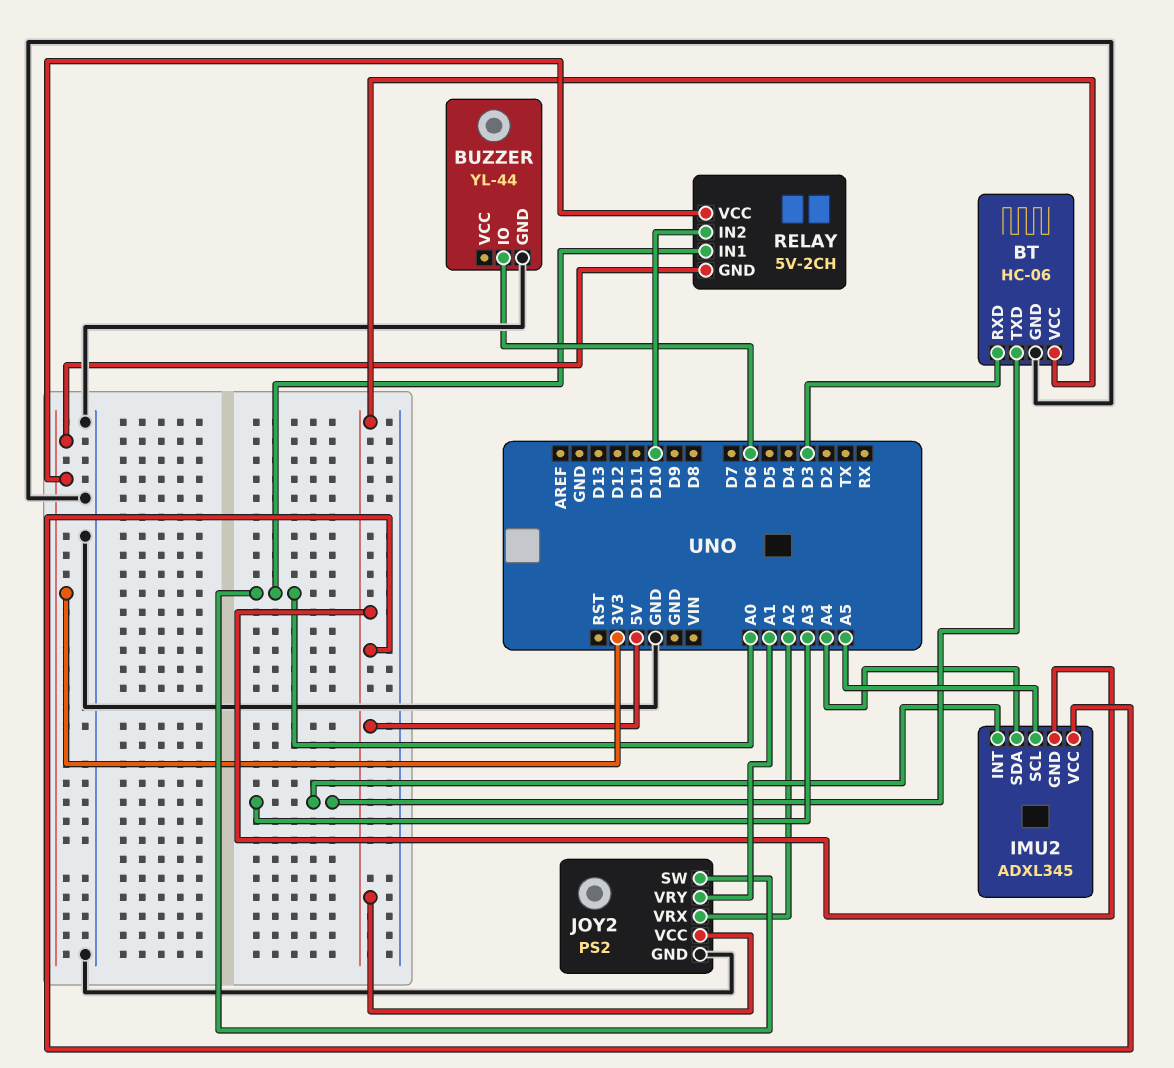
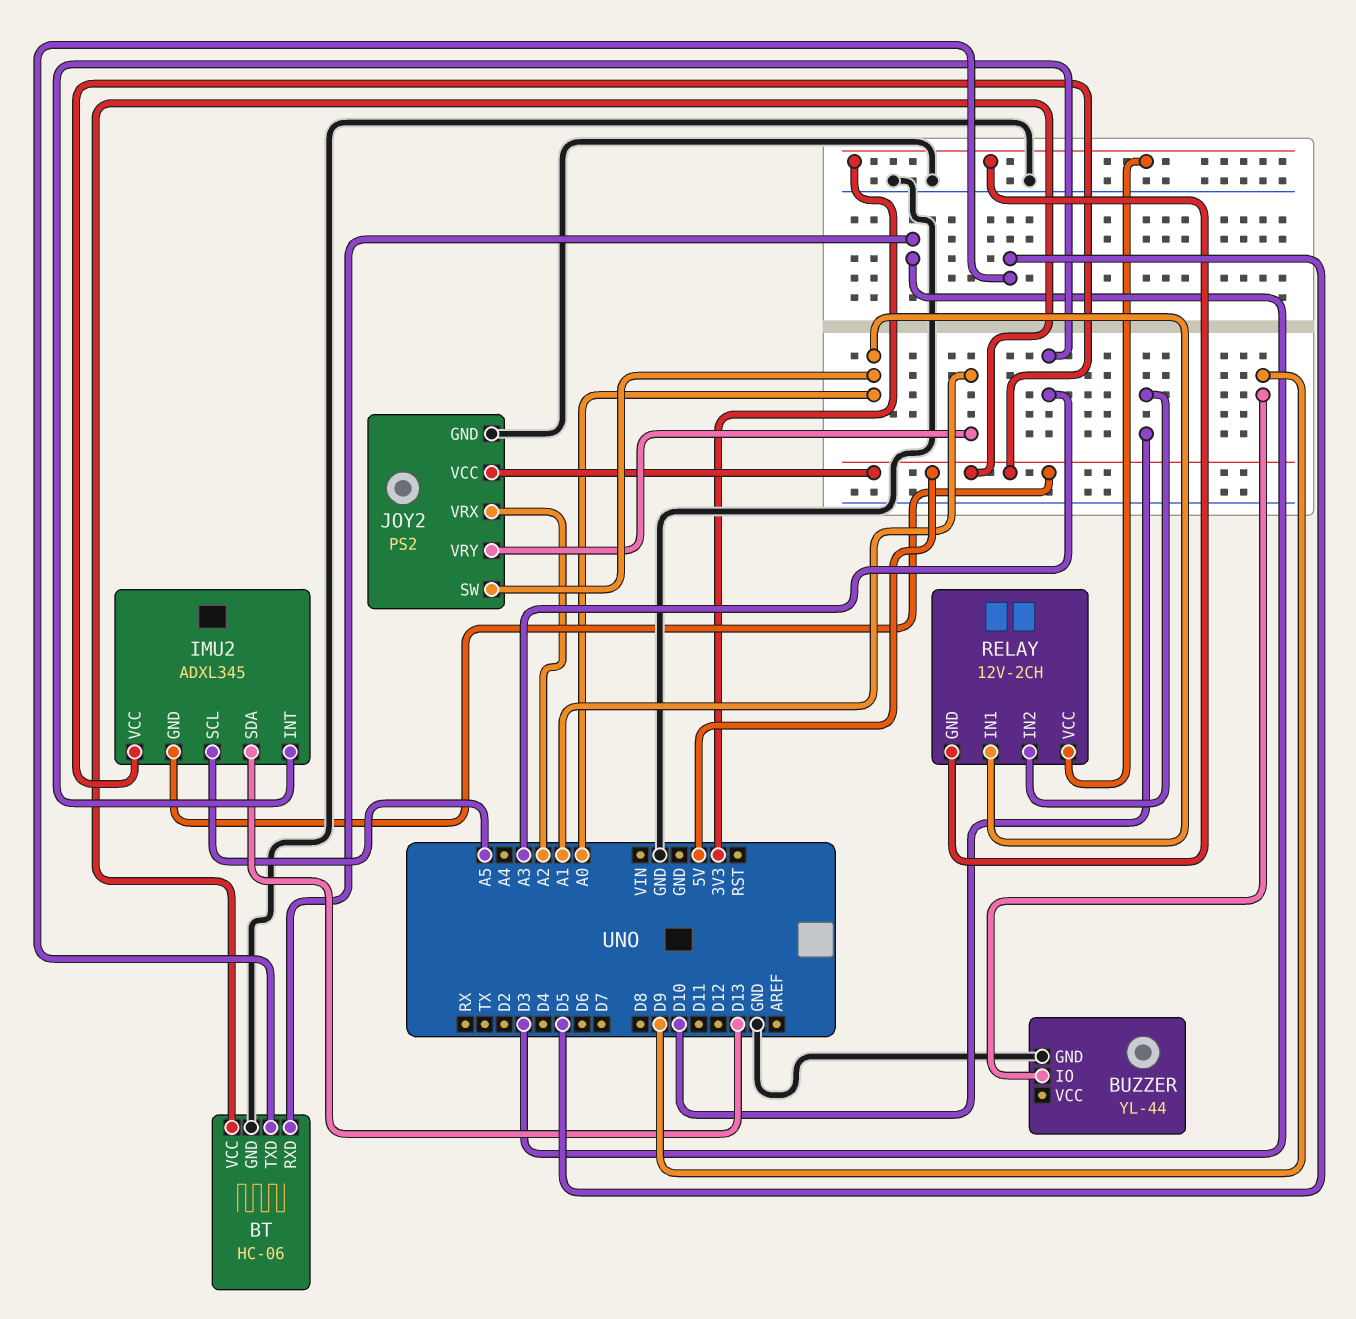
BT pin TXD: A3 -> D5
BUZZER pin IO: D6 -> D9
IMU2 pin SDA: A4 -> D13
RELAY: 5V-2CH -> 12V-2CH

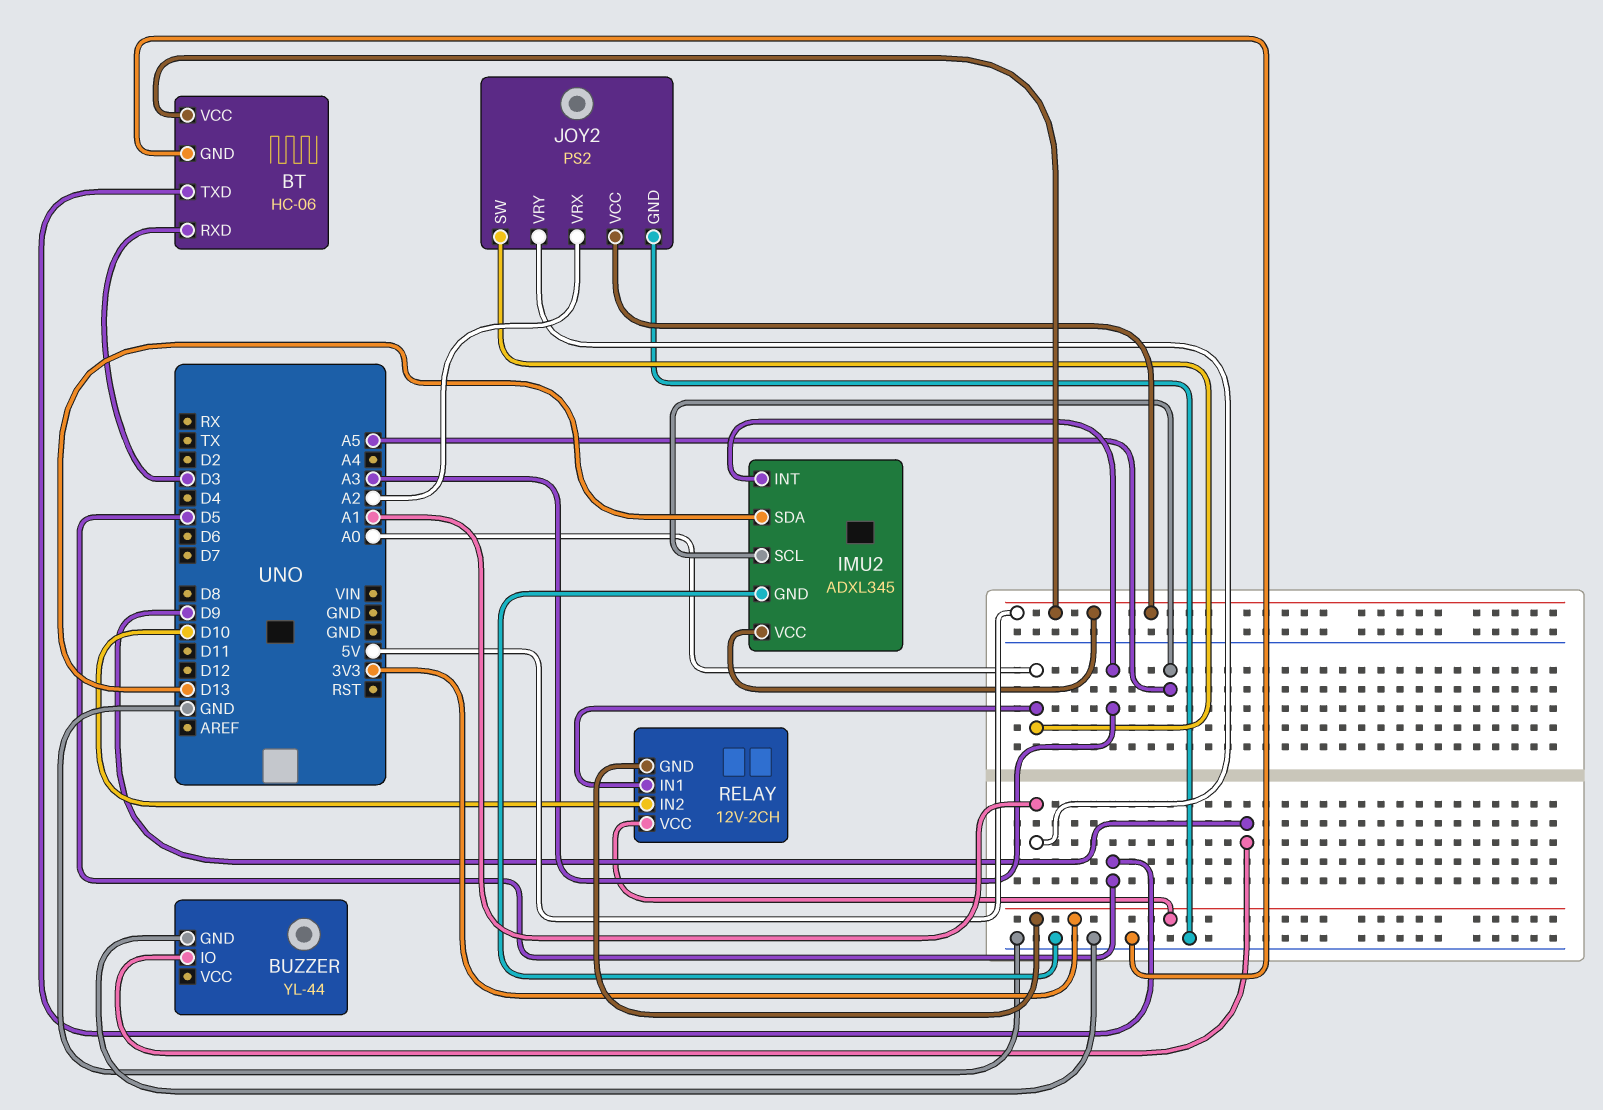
IMU2 pin GND: 5V -> GND

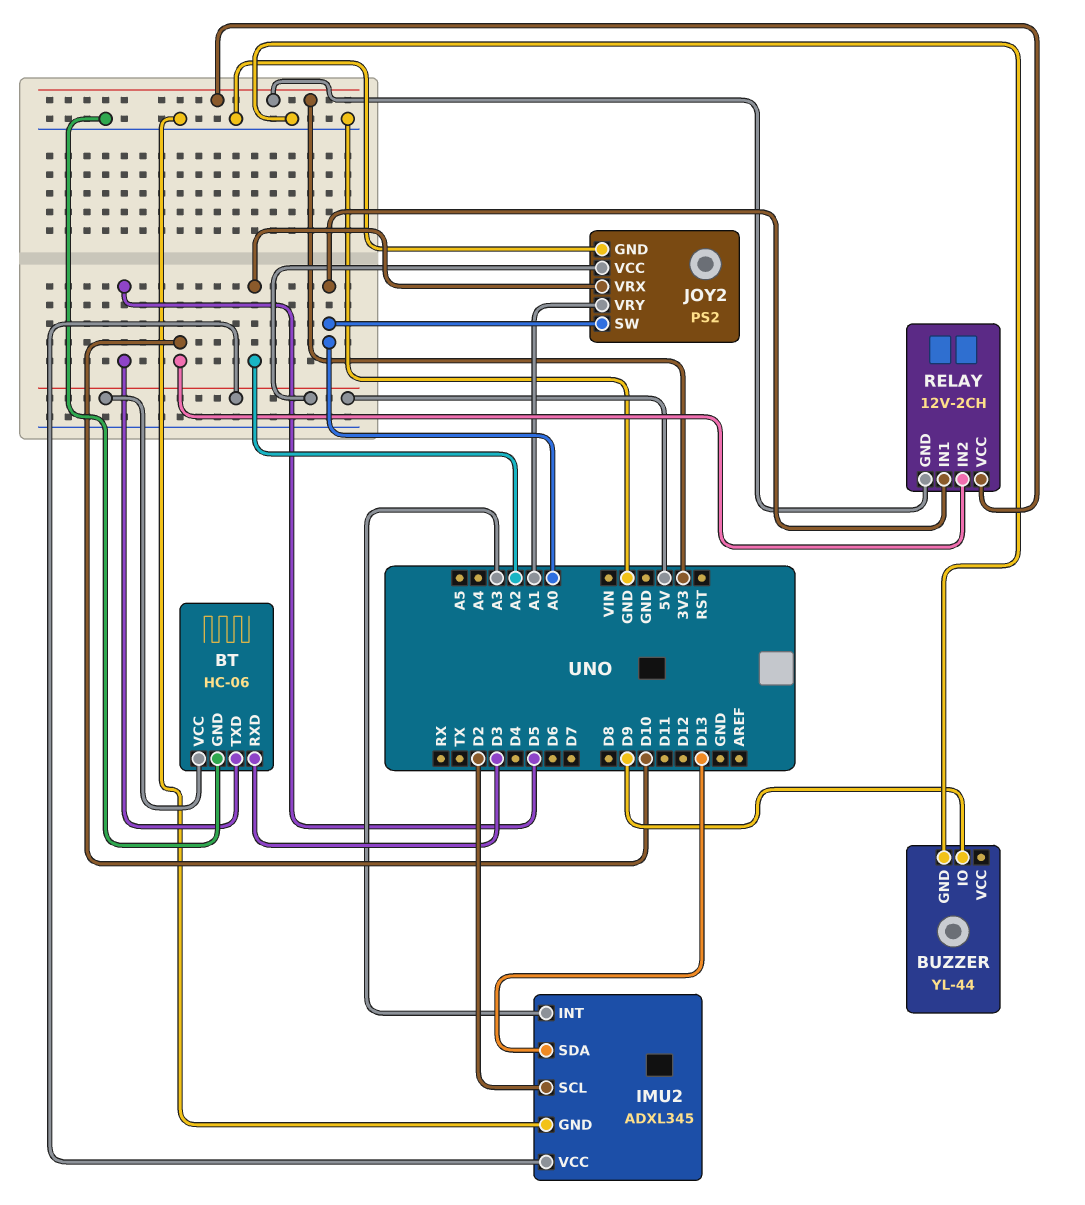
IMU2 pin SCL: A5 -> D2

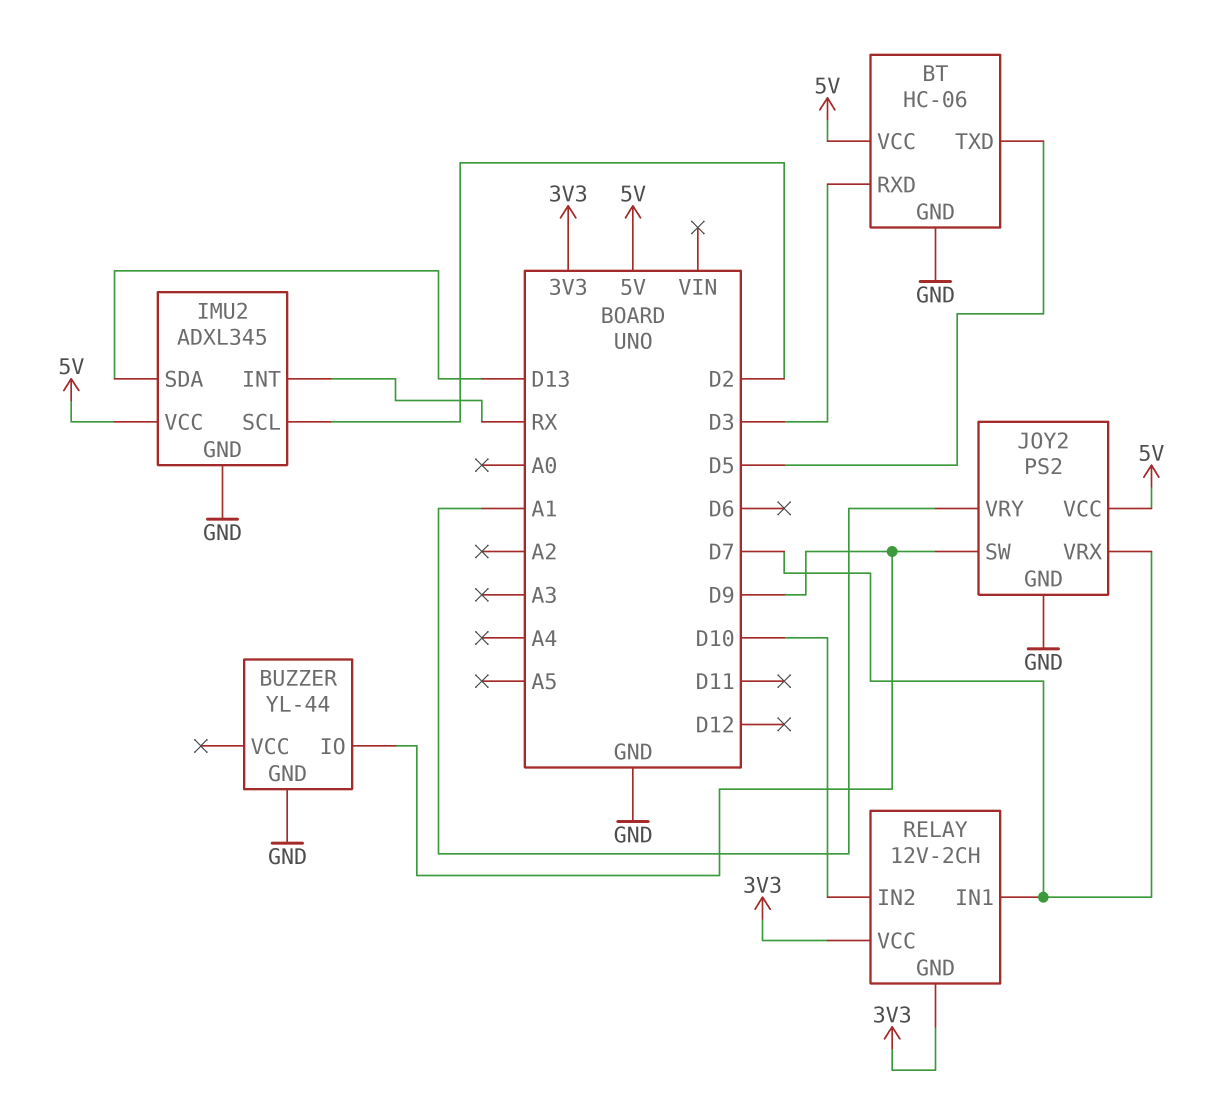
IMU2 pin INT: A3 -> RX
JOY2 pin SW: A0 -> D9
JOY2 pin VRX: A2 -> D7
RELAY pin IN1: A0 -> D7

